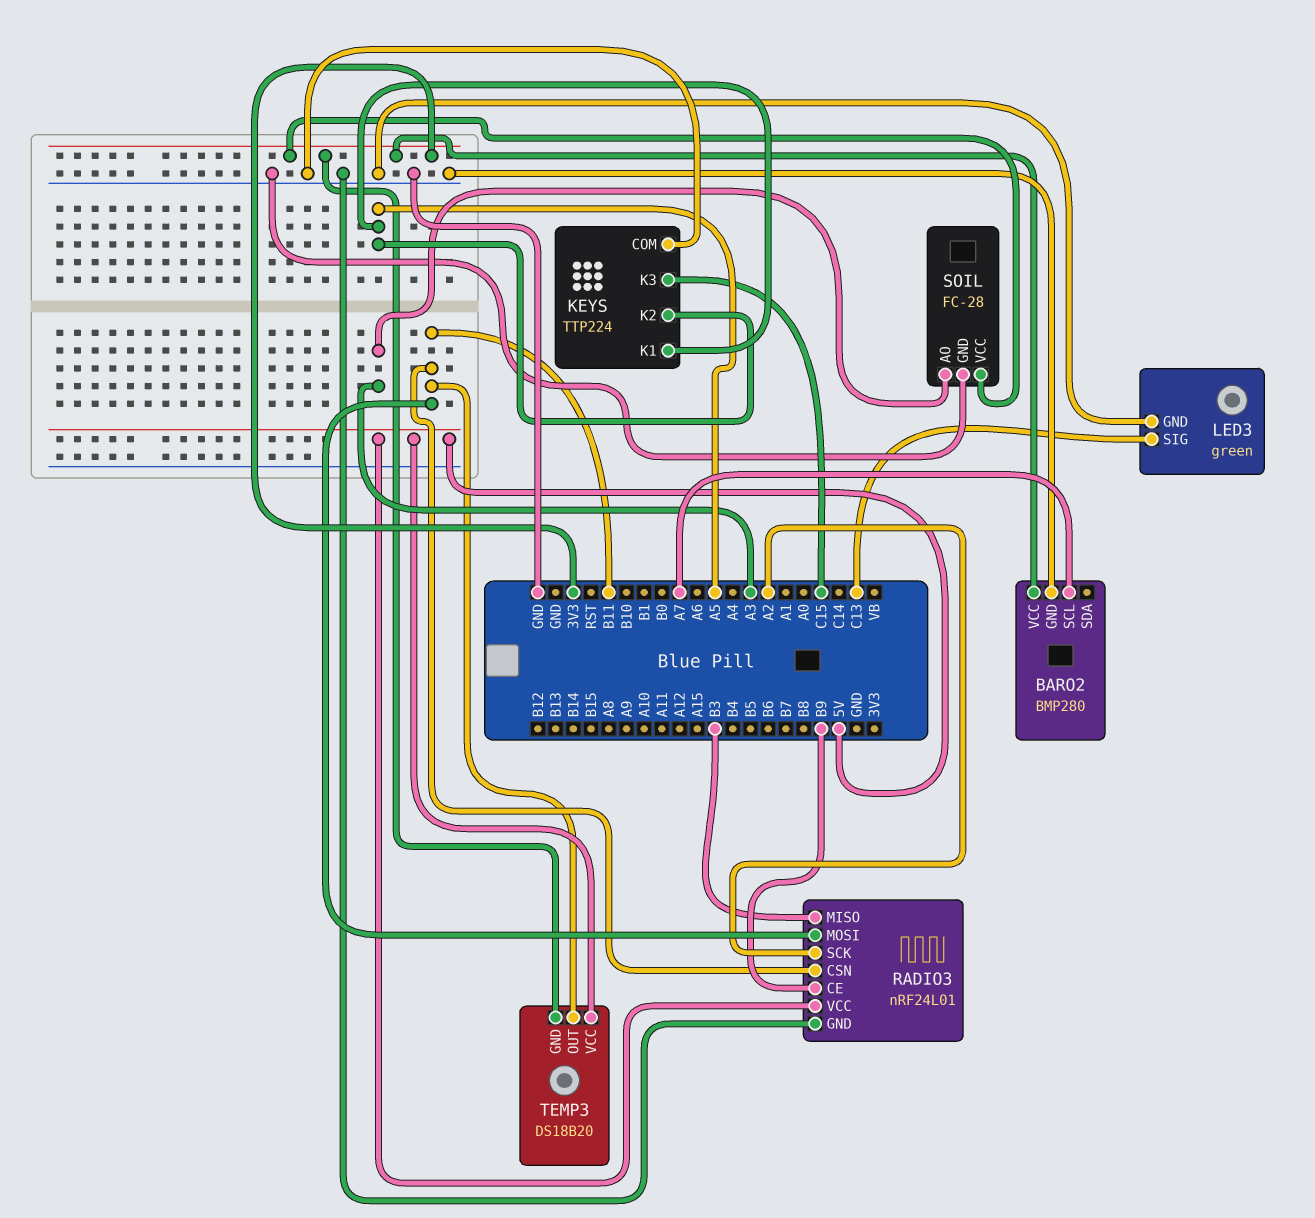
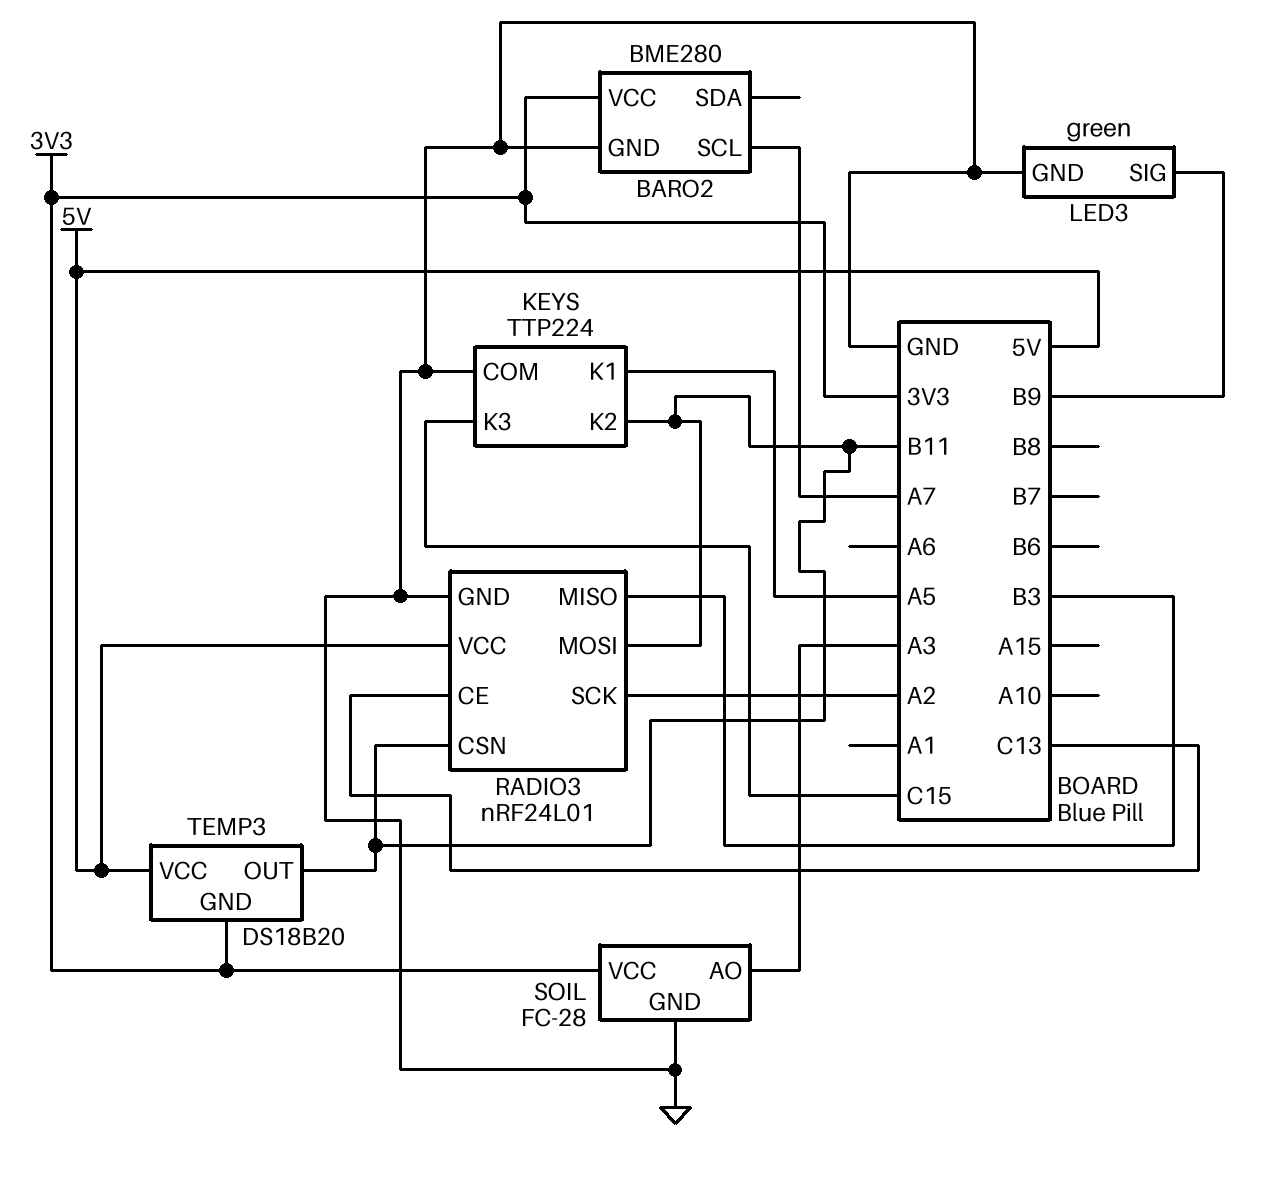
BARO2: BMP280 -> BME280
KEYS pin K2: A5 -> B11
LED3 pin SIG: C13 -> B9
RADIO3 pin CE: B9 -> C13

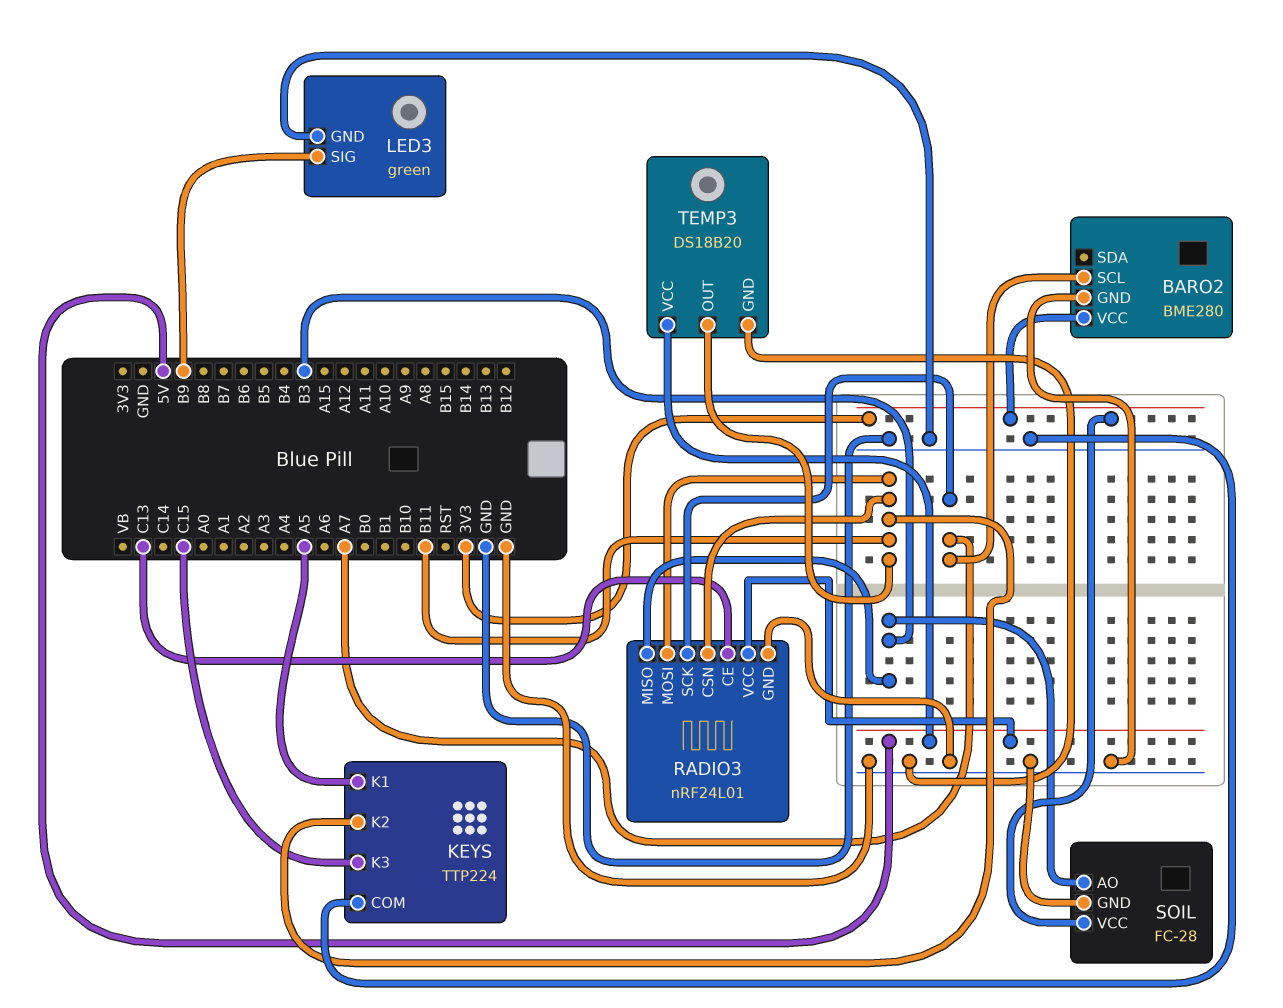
RADIO3 pin SCK: A2 -> A7
SOIL pin AO: A3 -> B3
TEMP3 pin GND: 3V3 -> GND

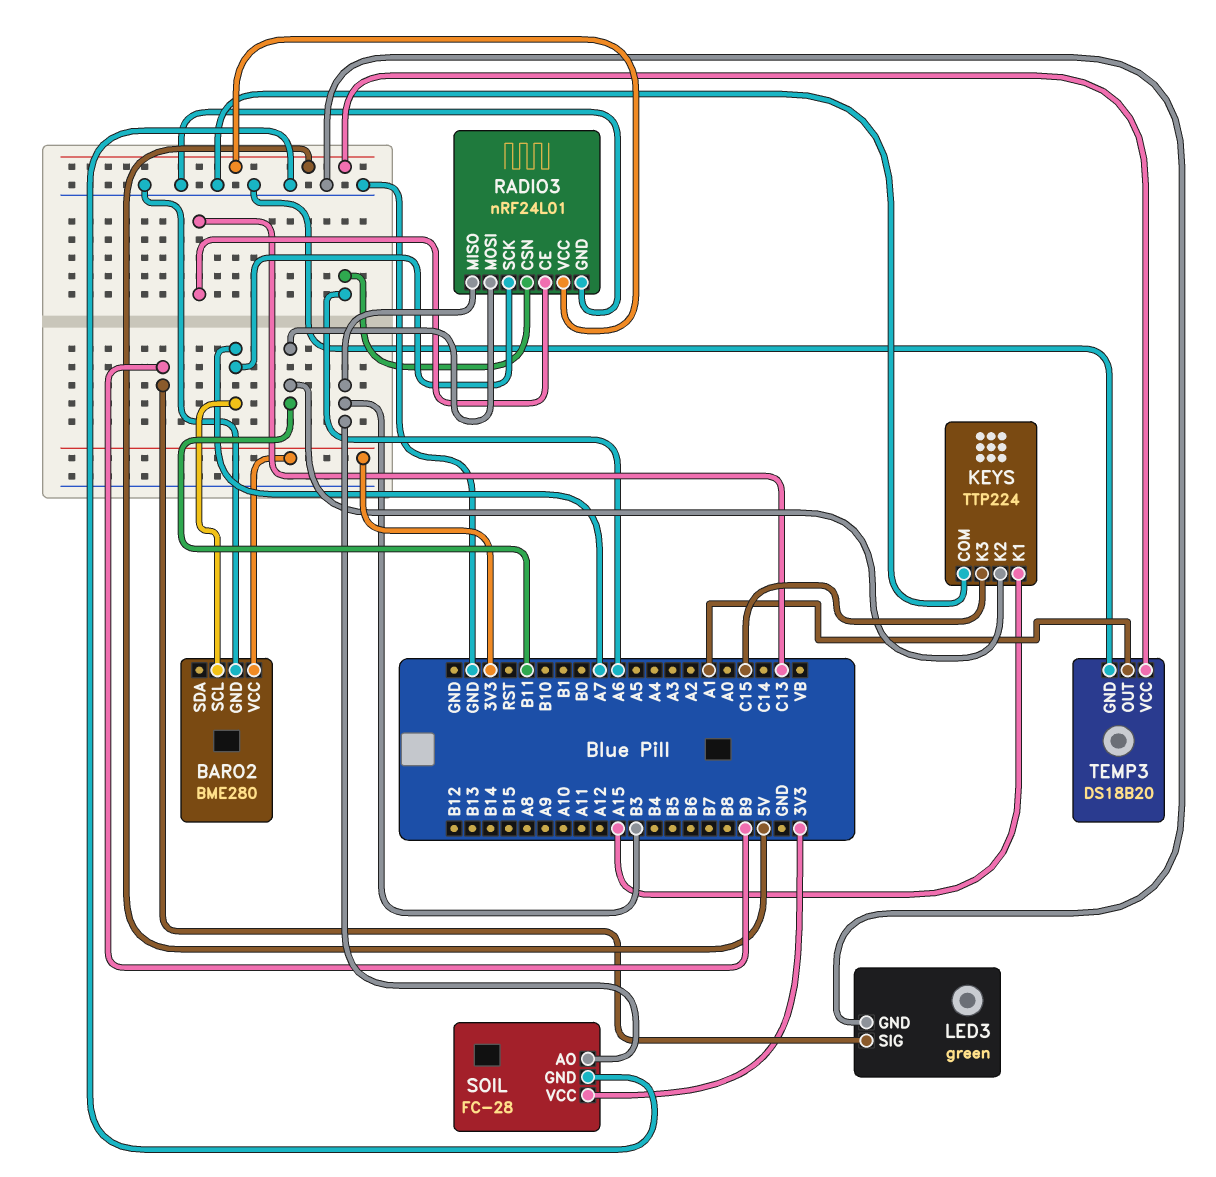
KEYS pin K1: A5 -> A15
RADIO3 pin CSN: B11 -> A6
TEMP3 pin OUT: B11 -> A1

